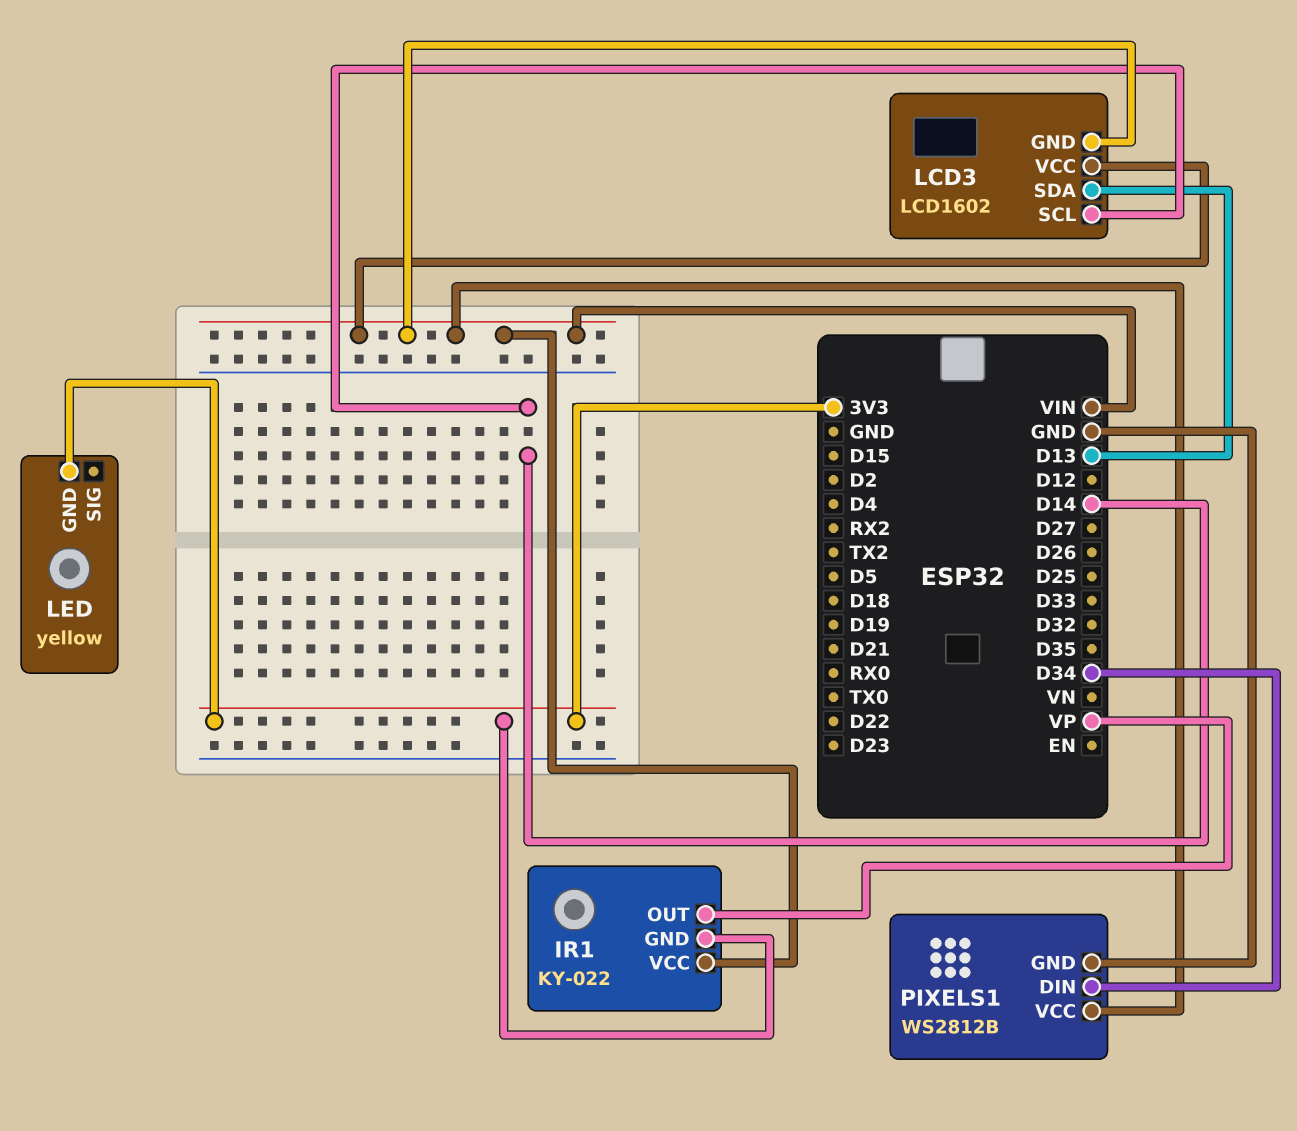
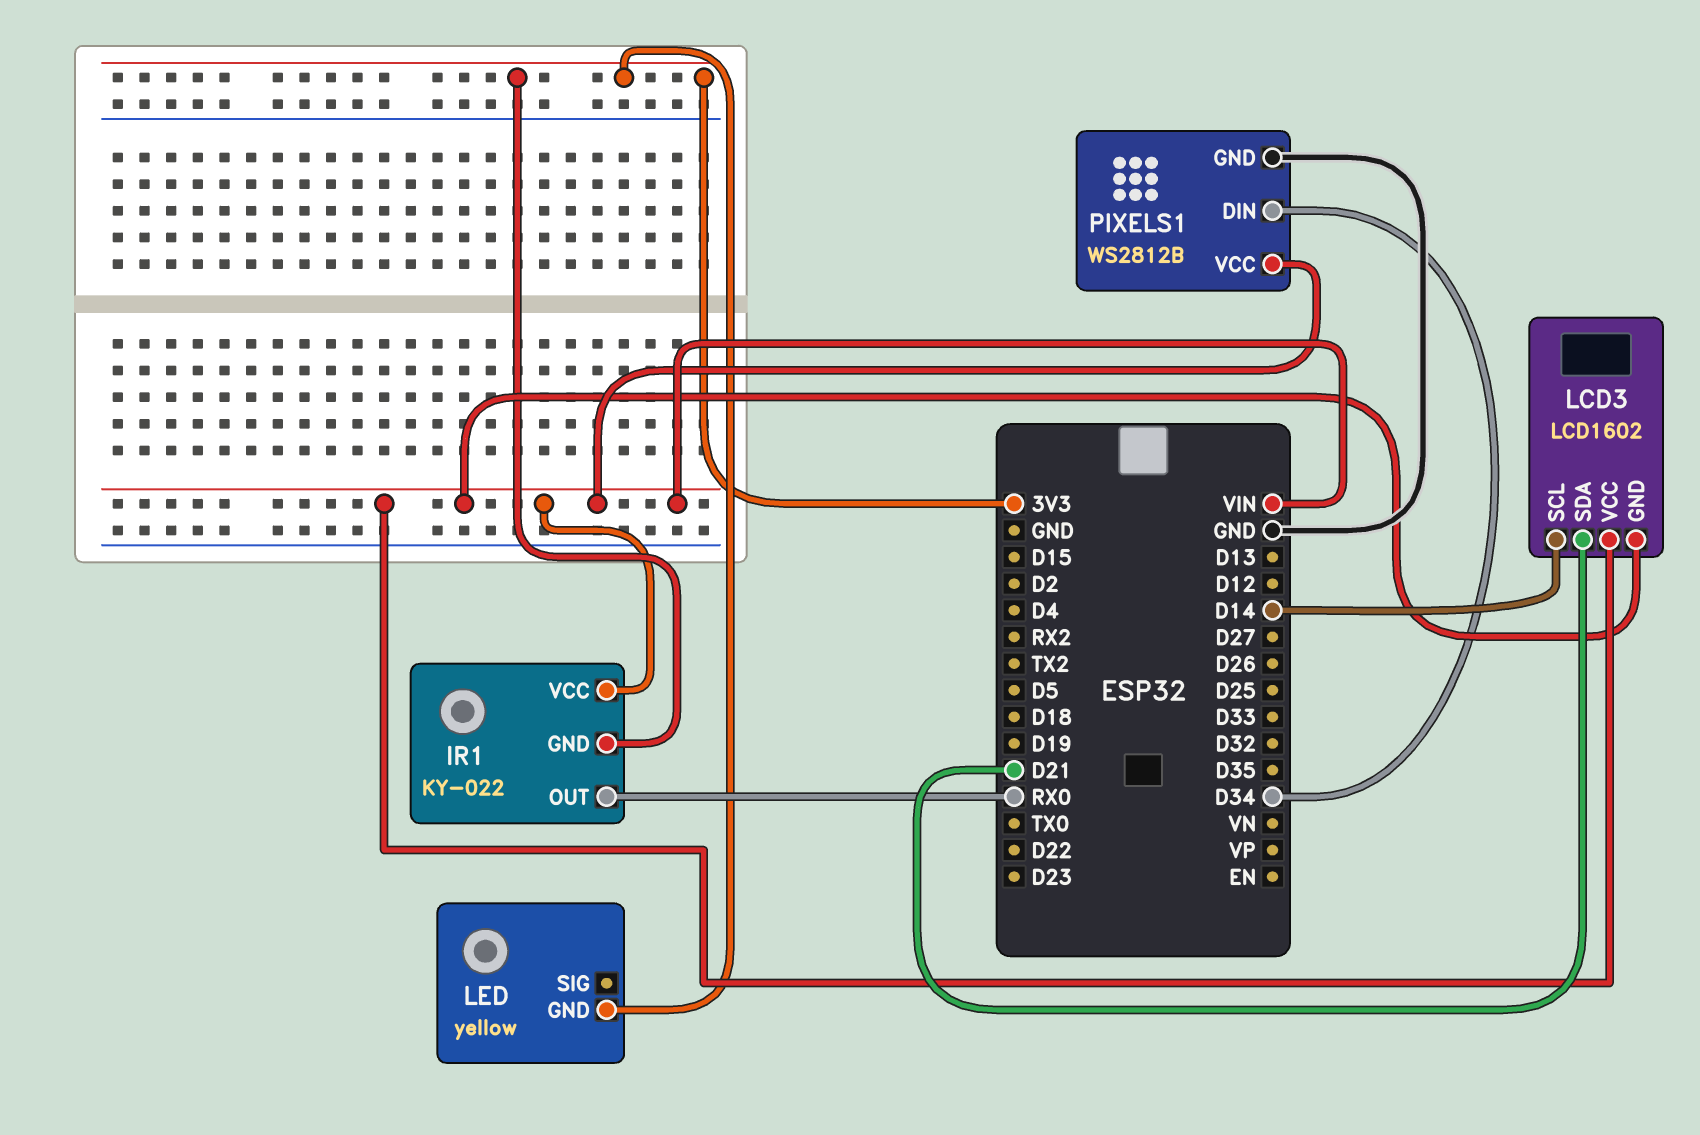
IR1 pin OUT: VP -> RX0
LCD3 pin SDA: D13 -> D21

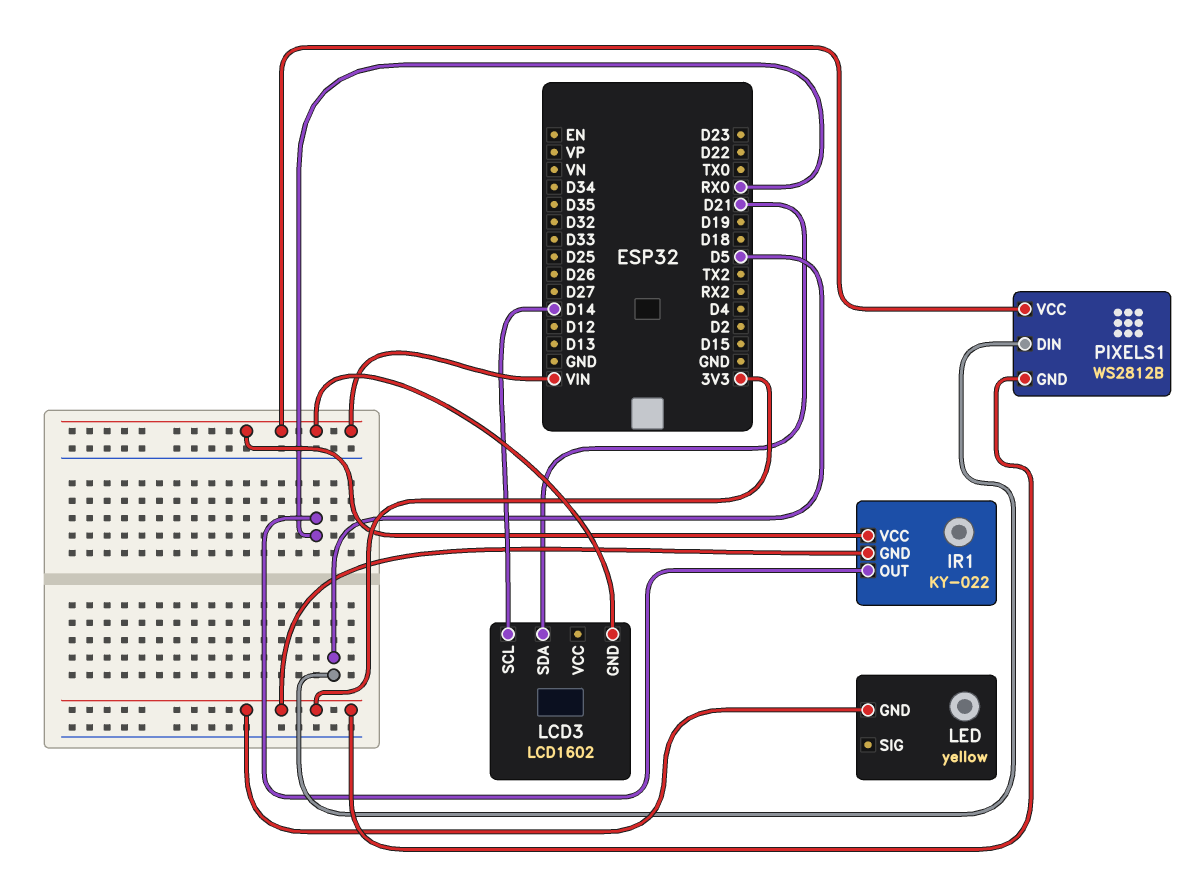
LCD3 pin VCC: VIN -> none
PIXELS1 pin DIN: D34 -> D5
PIXELS1 pin GND: GND -> 3V3

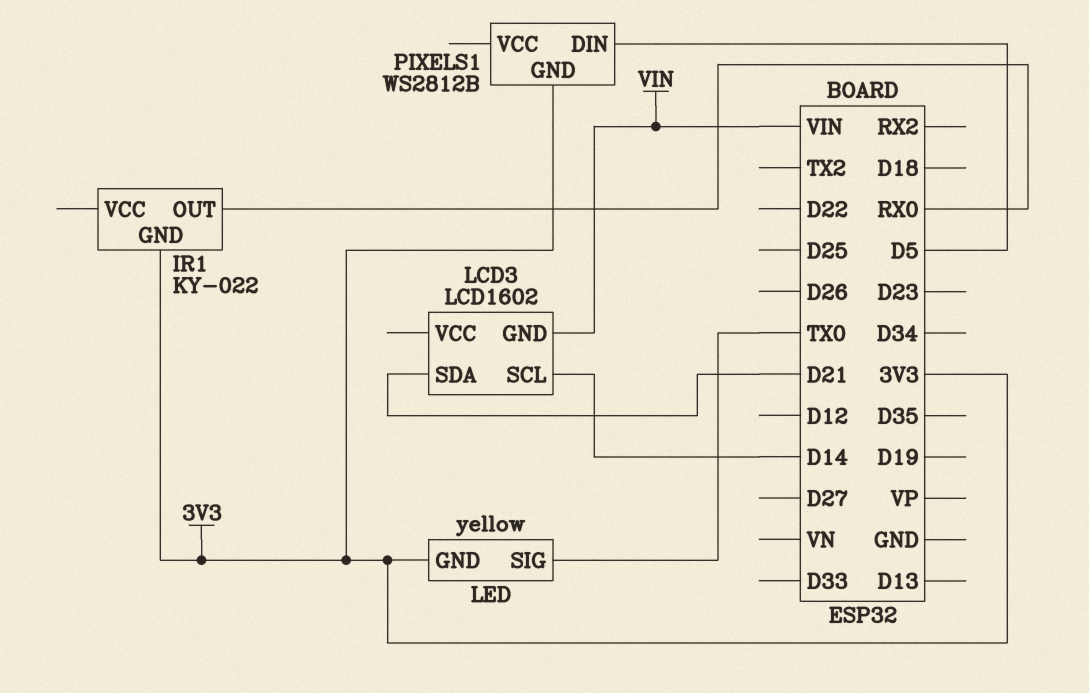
IR1 pin VCC: VIN -> none
LED pin SIG: none -> TX0
PIXELS1 pin VCC: VIN -> none

